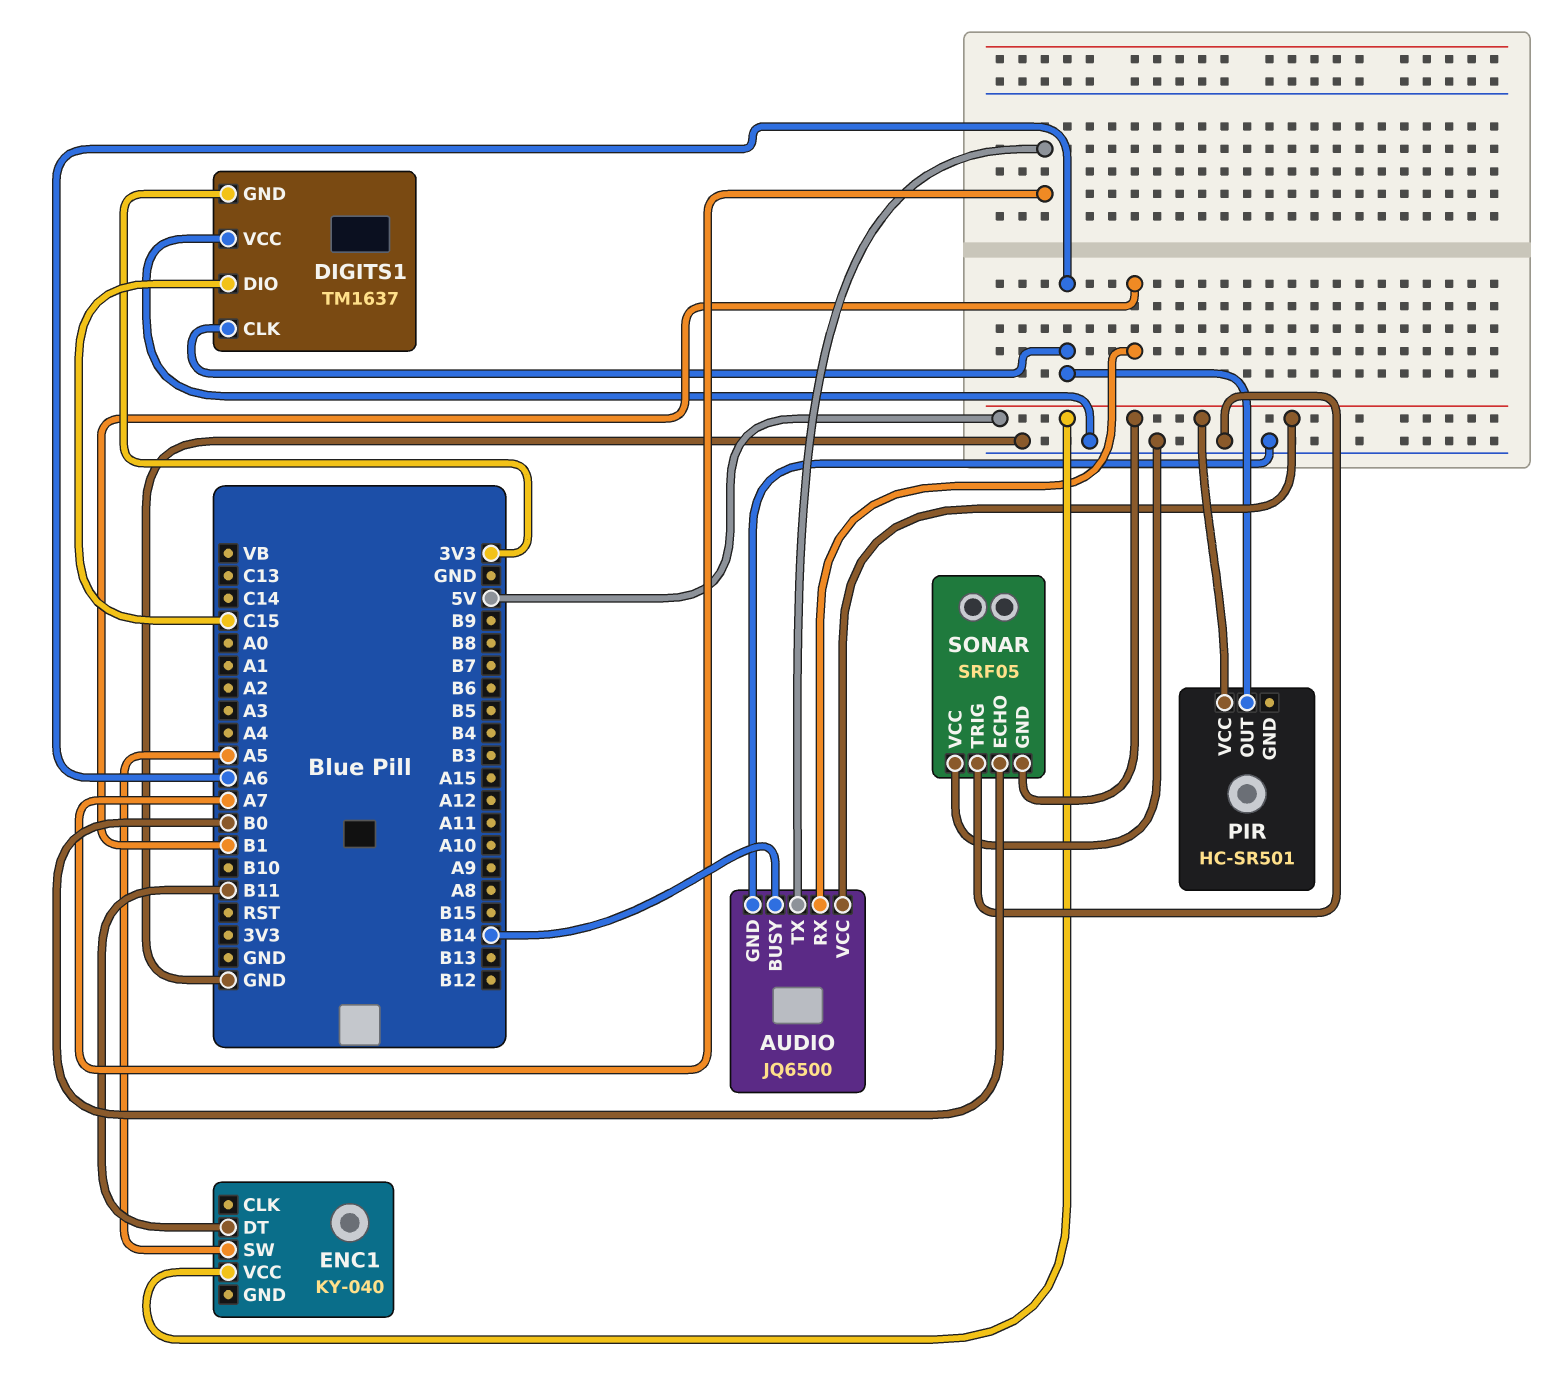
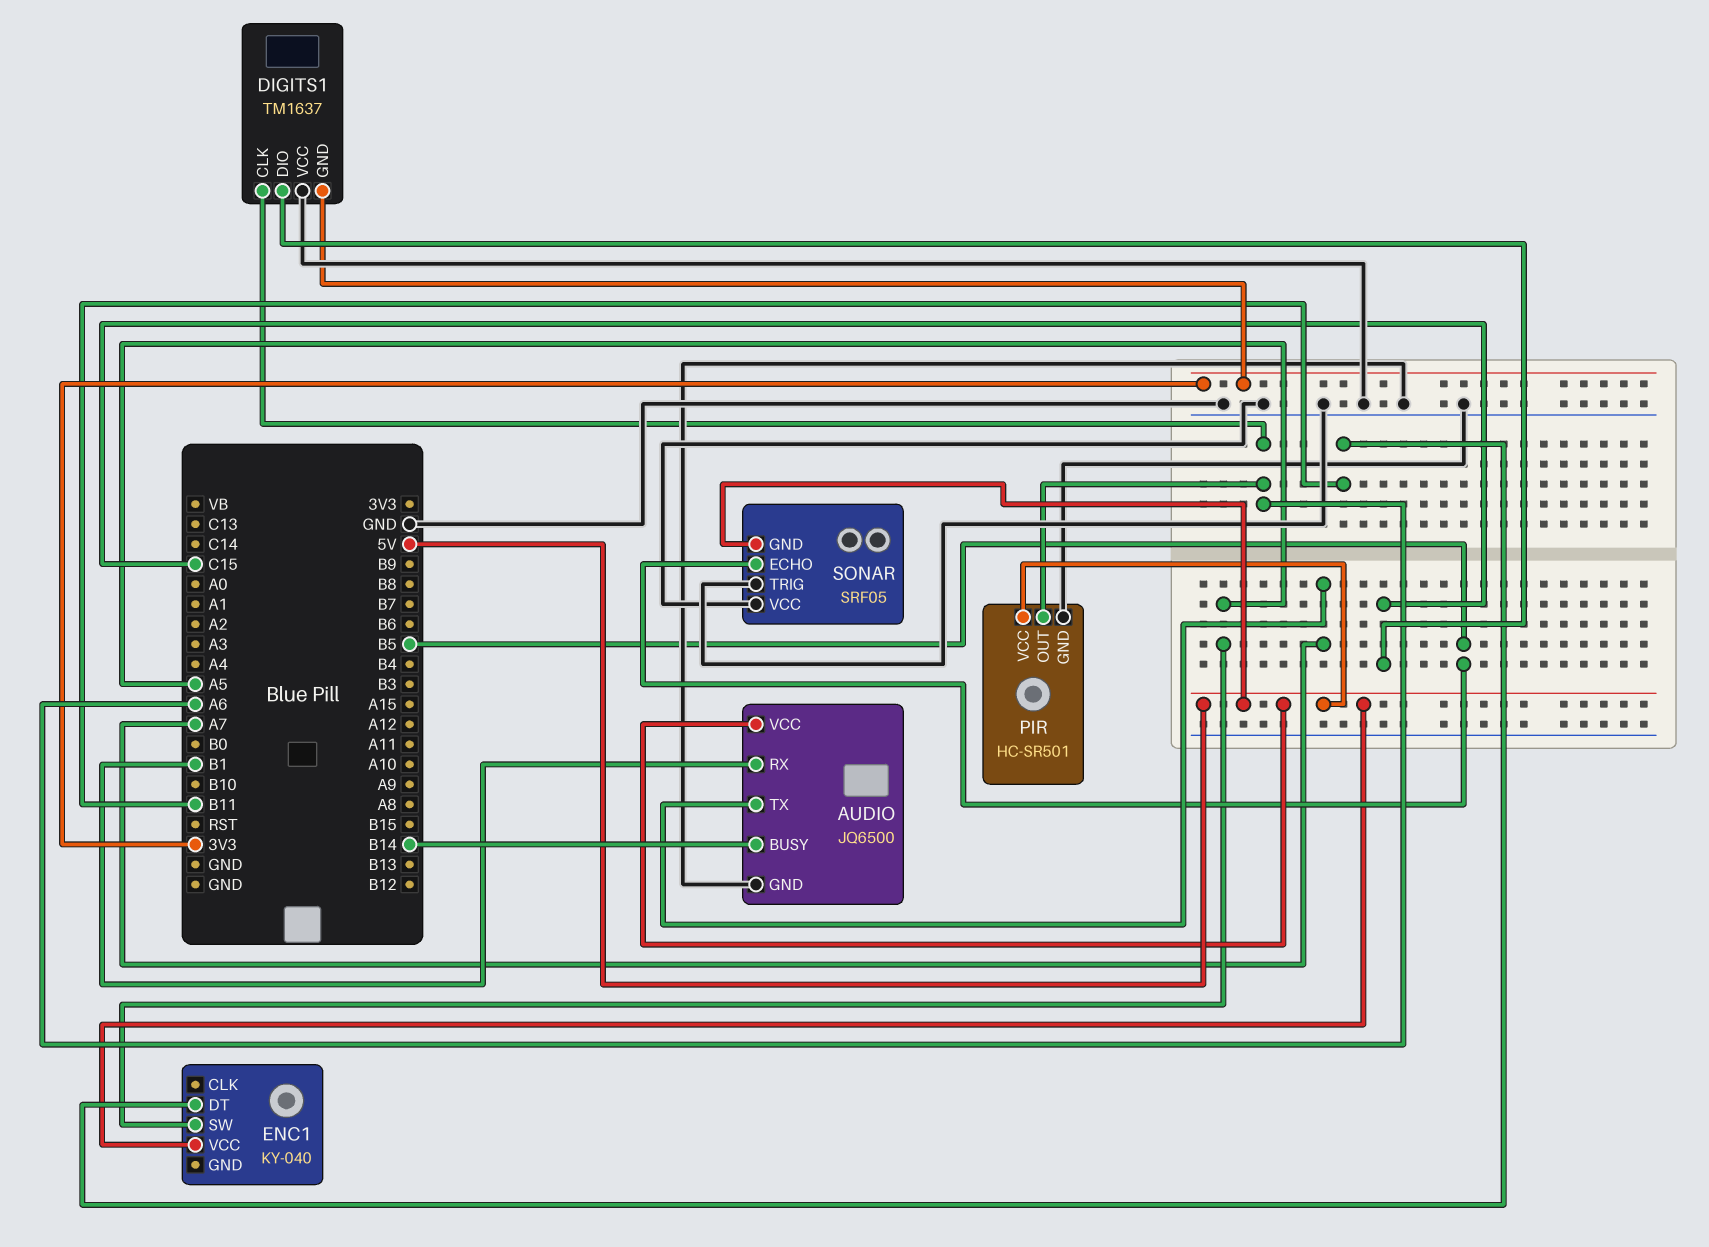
PIR pin GND: none -> GND
SONAR pin ECHO: B0 -> B5

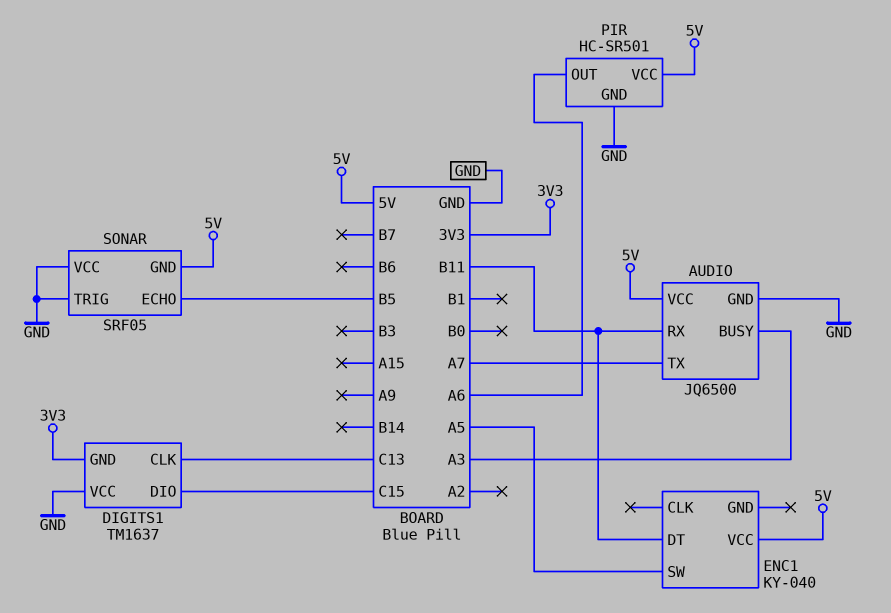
AUDIO pin BUSY: B14 -> A3
AUDIO pin RX: B1 -> B11
DIGITS1 pin CLK: A6 -> C13

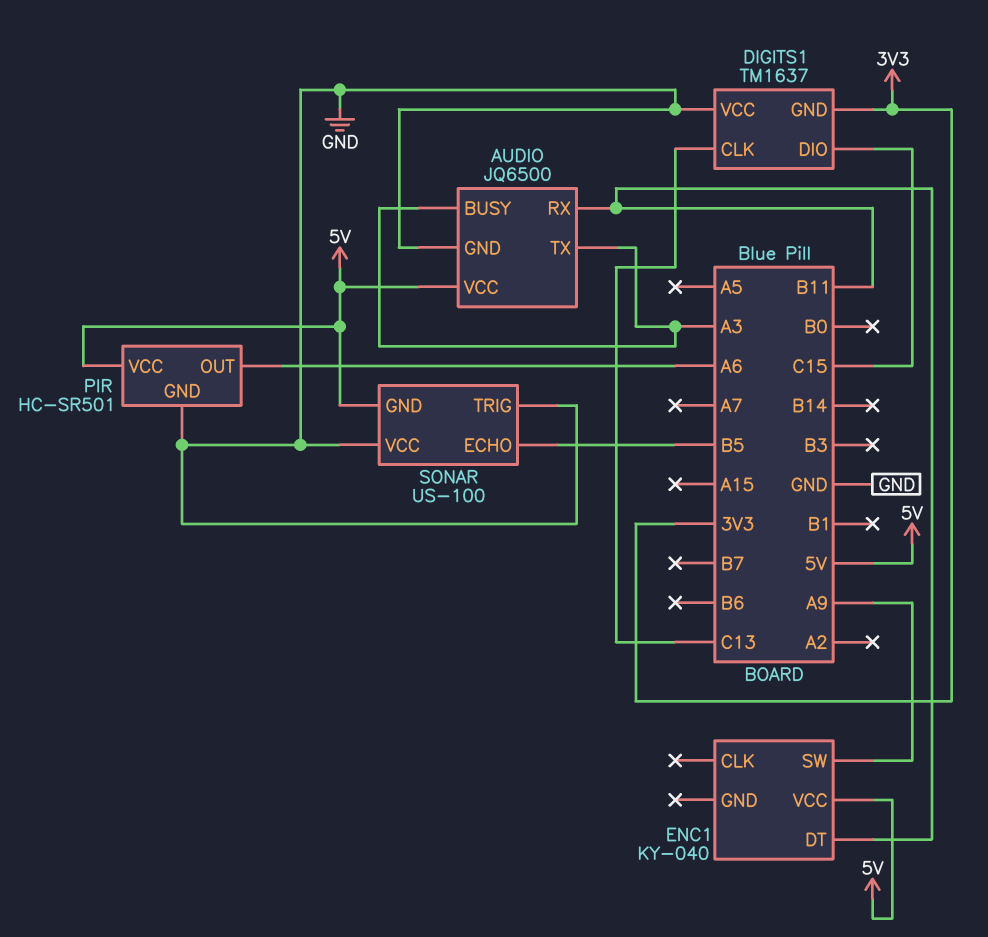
AUDIO pin TX: A7 -> A3
ENC1 pin SW: A5 -> A9
SONAR: SRF05 -> US-100

